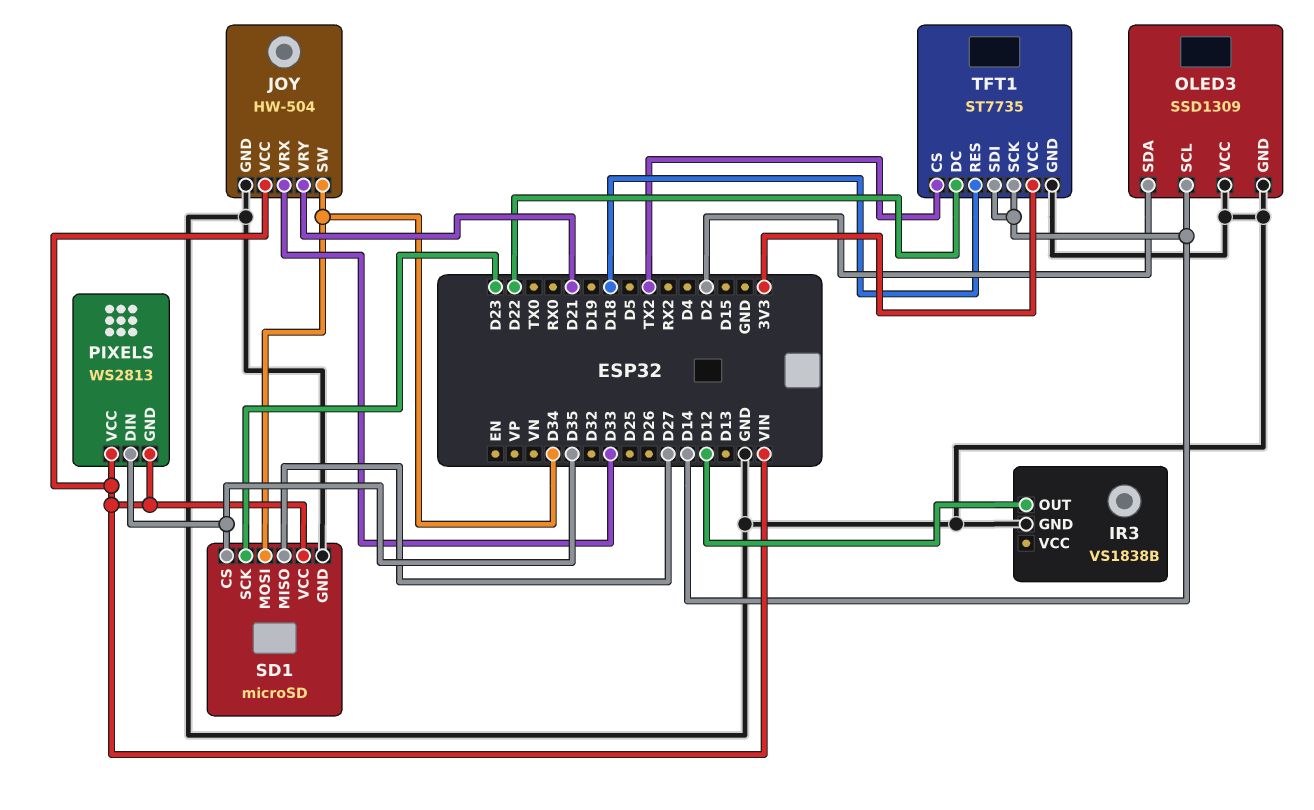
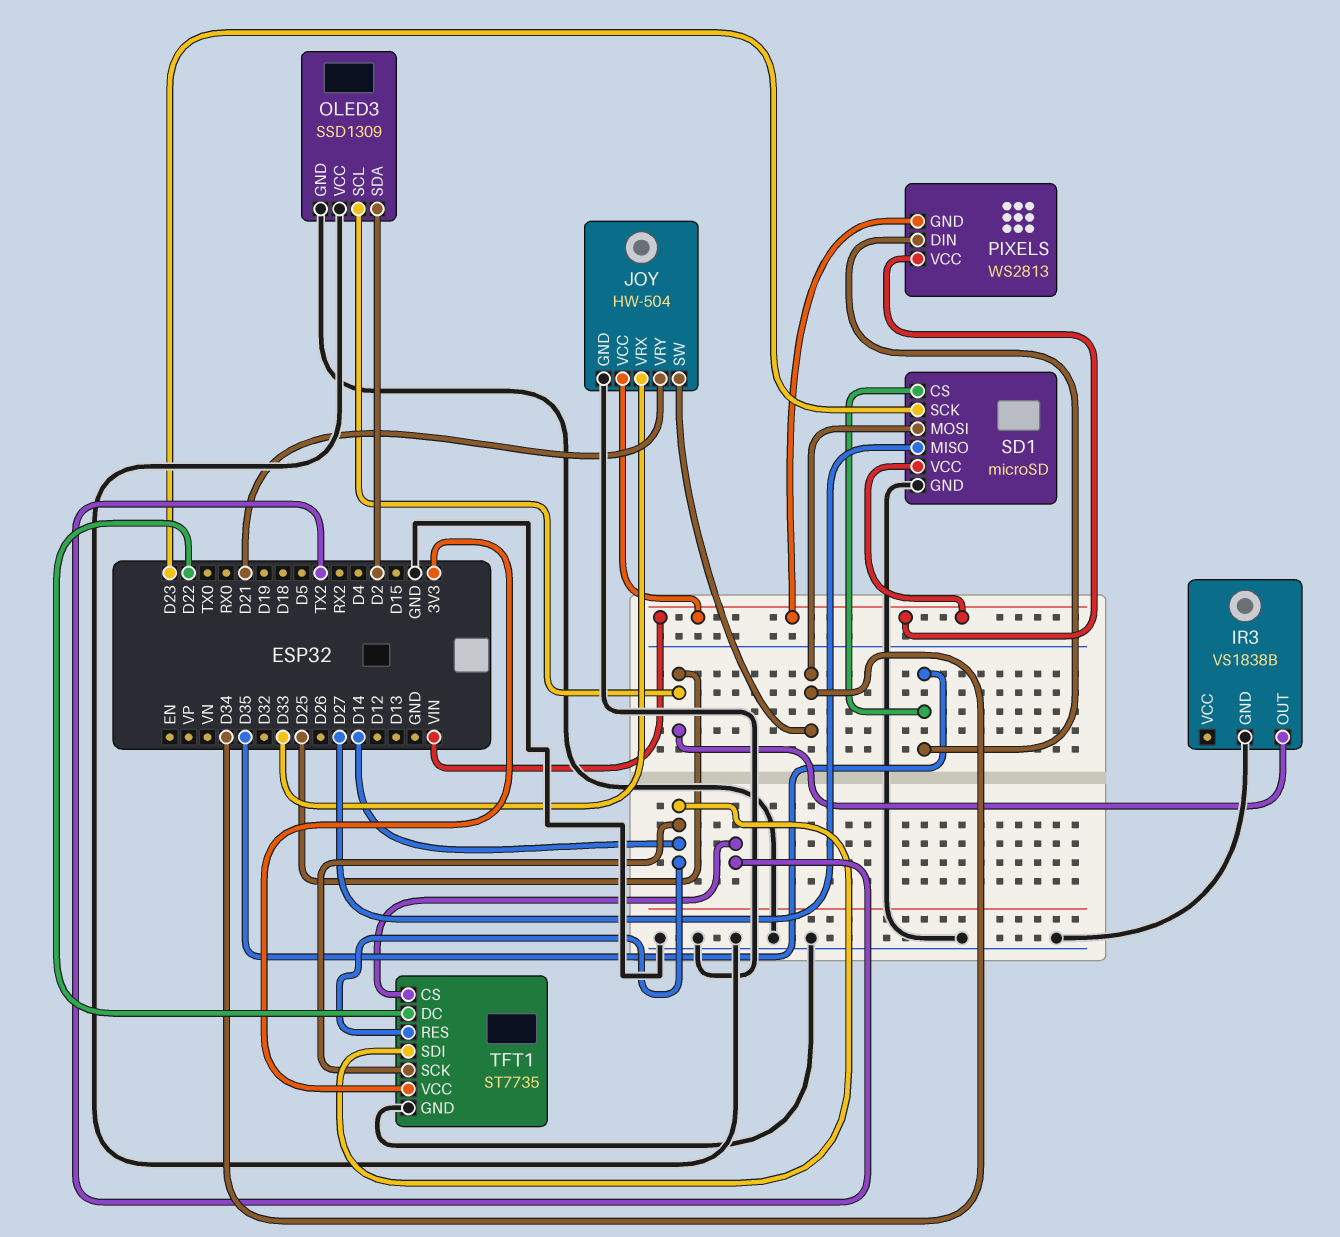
IR3 pin OUT: D12 -> D25
OLED3 pin SCL: D14 -> D25
TFT1 pin RES: D18 -> D14

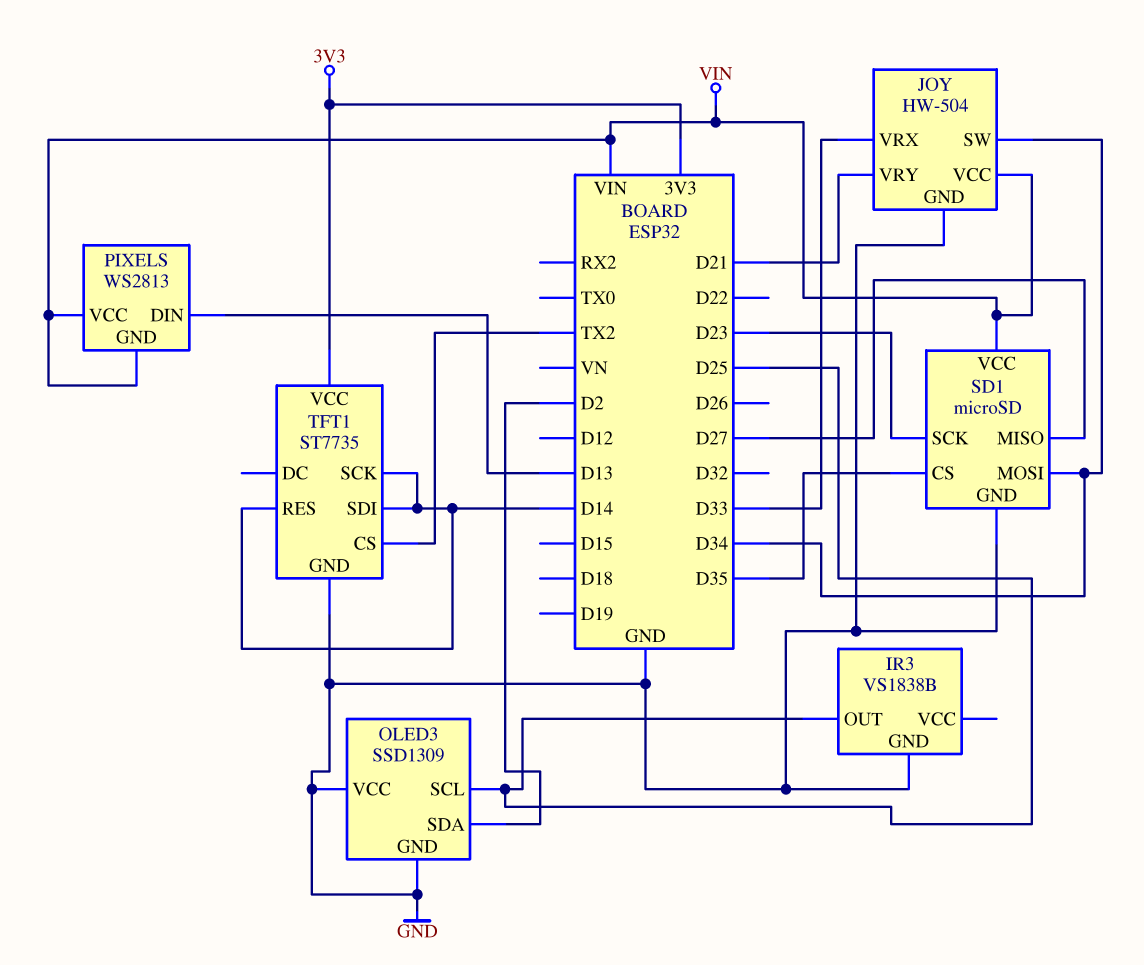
PIXELS pin DIN: D35 -> D13
TFT1 pin DC: D22 -> none

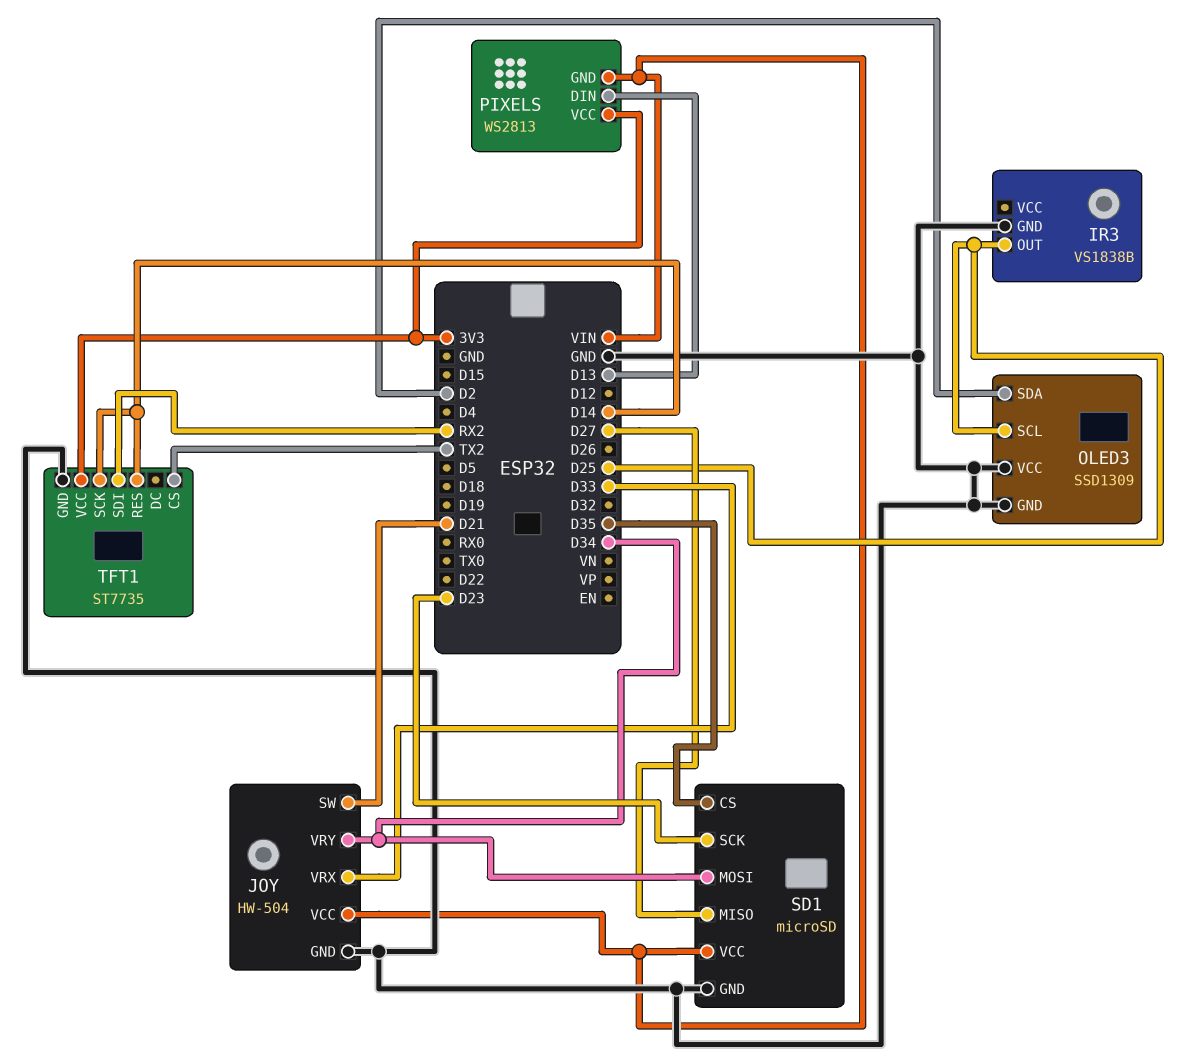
JOY pin SW: D34 -> D21
JOY pin VRY: D21 -> D34
PIXELS pin VCC: VIN -> 3V3
TFT1 pin SDI: D14 -> RX2

